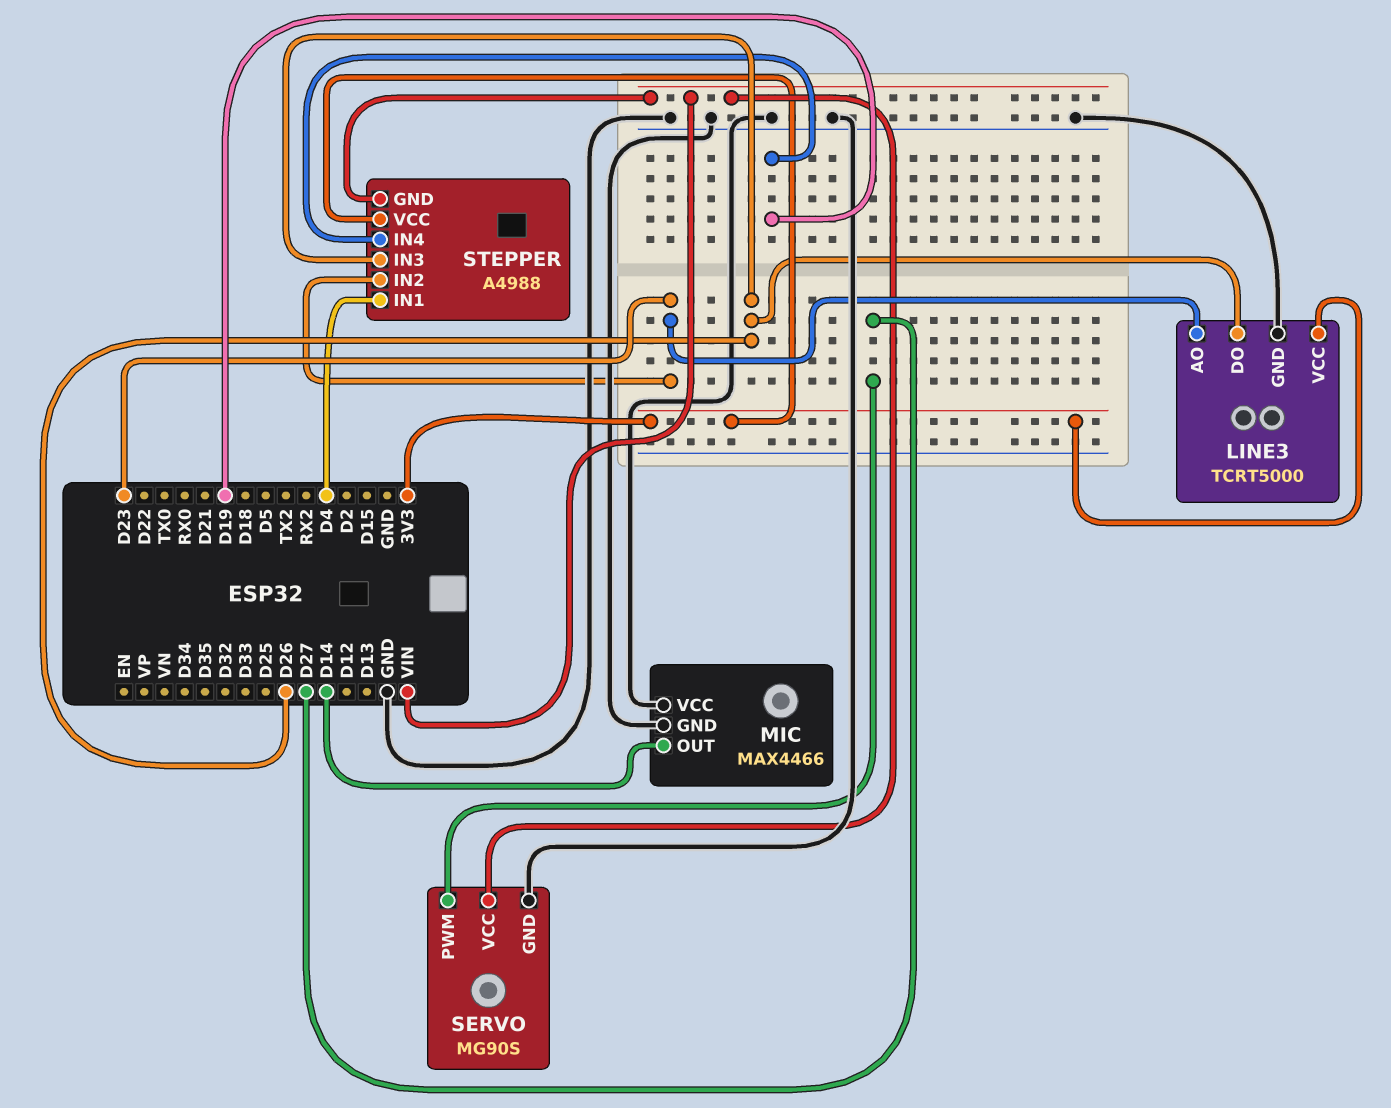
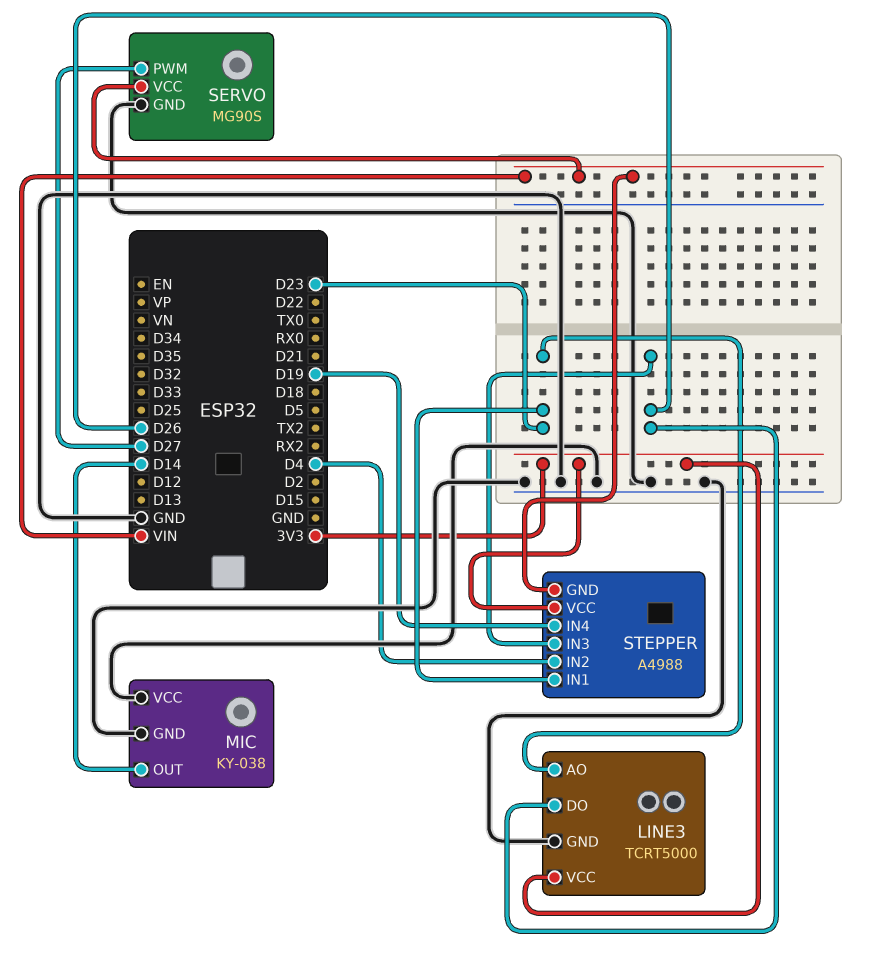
MIC: MAX4466 -> KY-038
STEPPER pin IN1: D4 -> D23
STEPPER pin IN2: D23 -> D4

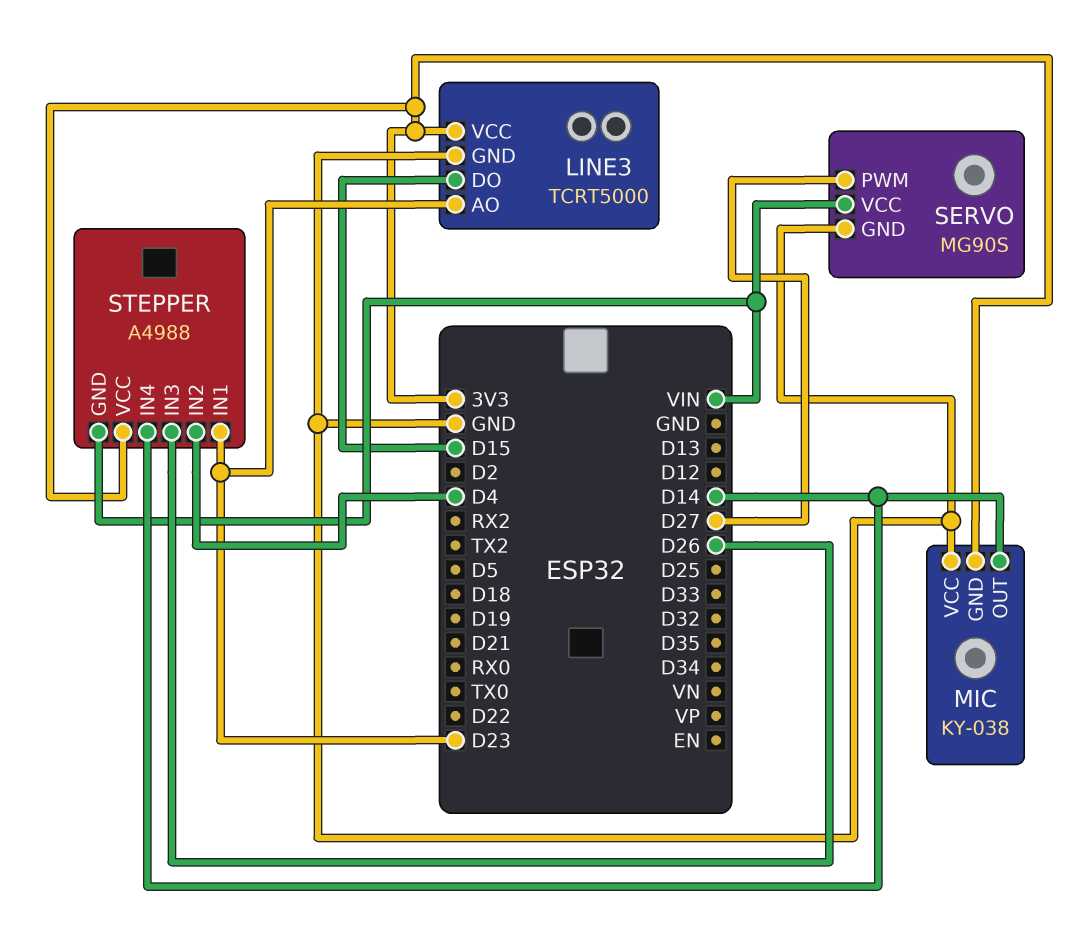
LINE3 pin DO: D26 -> D15
MIC pin GND: GND -> 3V3
STEPPER pin IN4: D19 -> D14

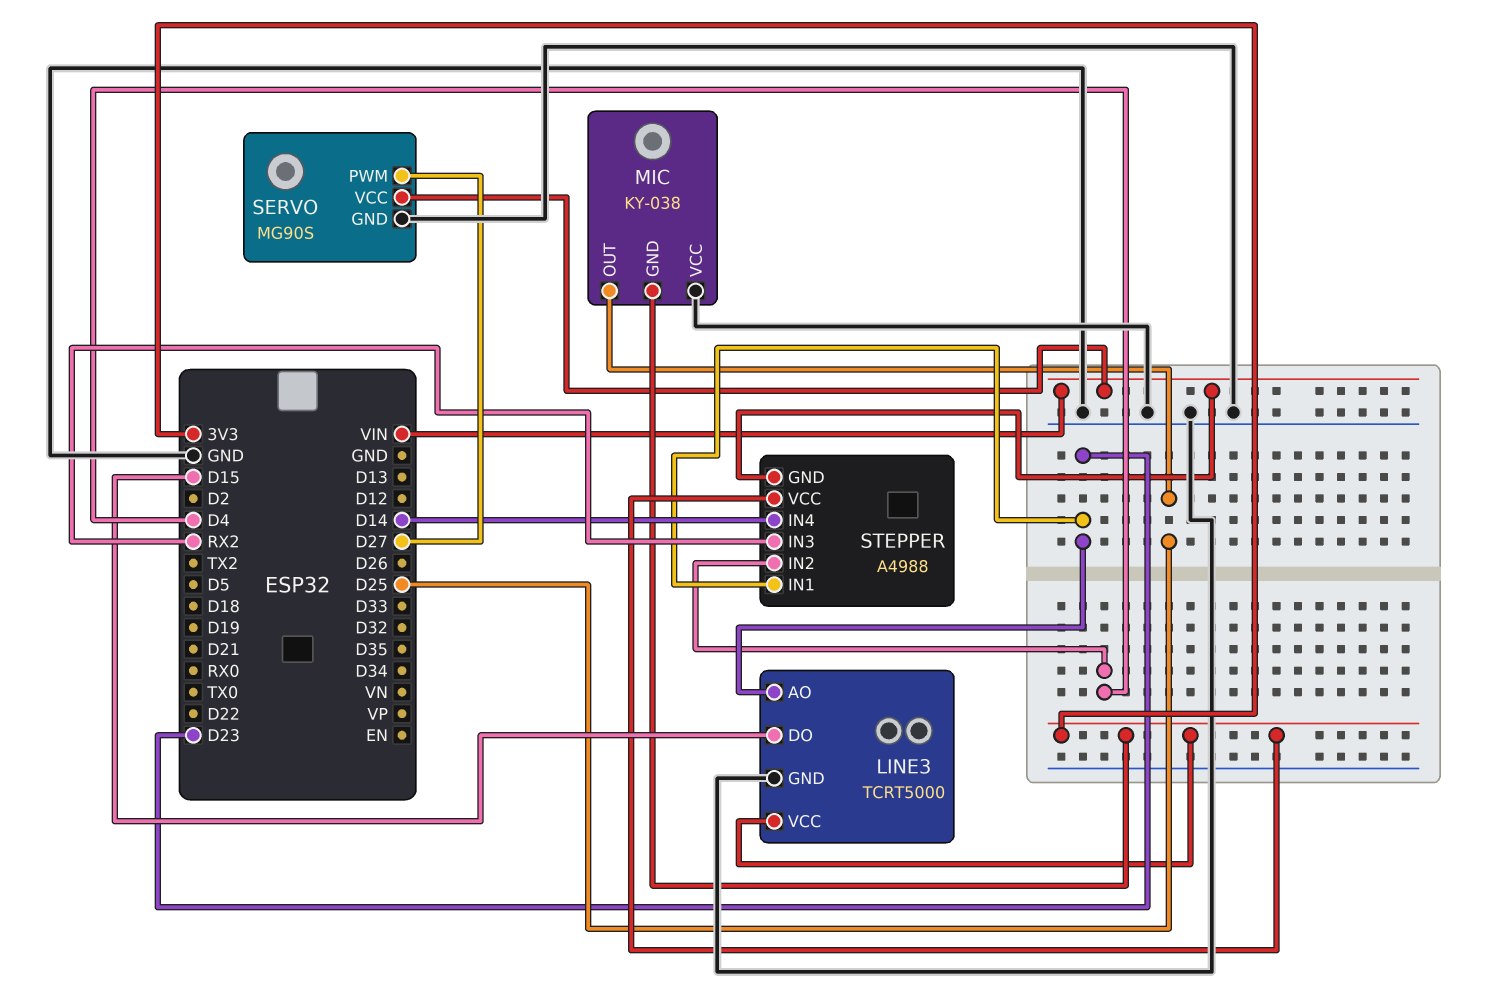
MIC pin OUT: D14 -> D25
STEPPER pin IN3: D26 -> RX2

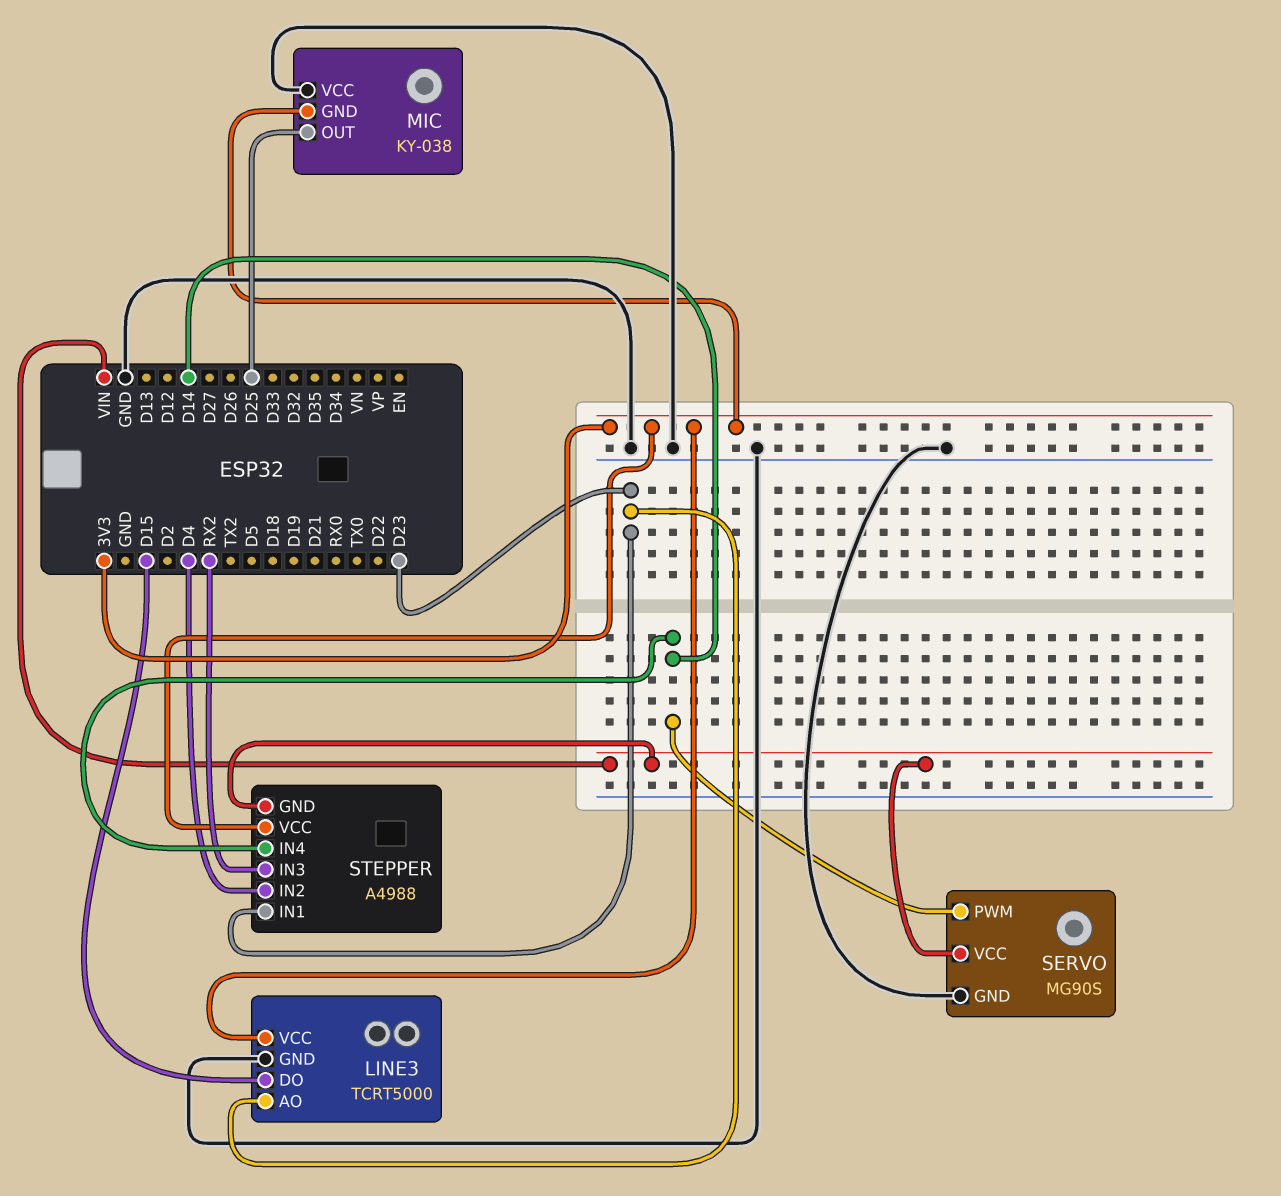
SERVO pin PWM: D27 -> D14

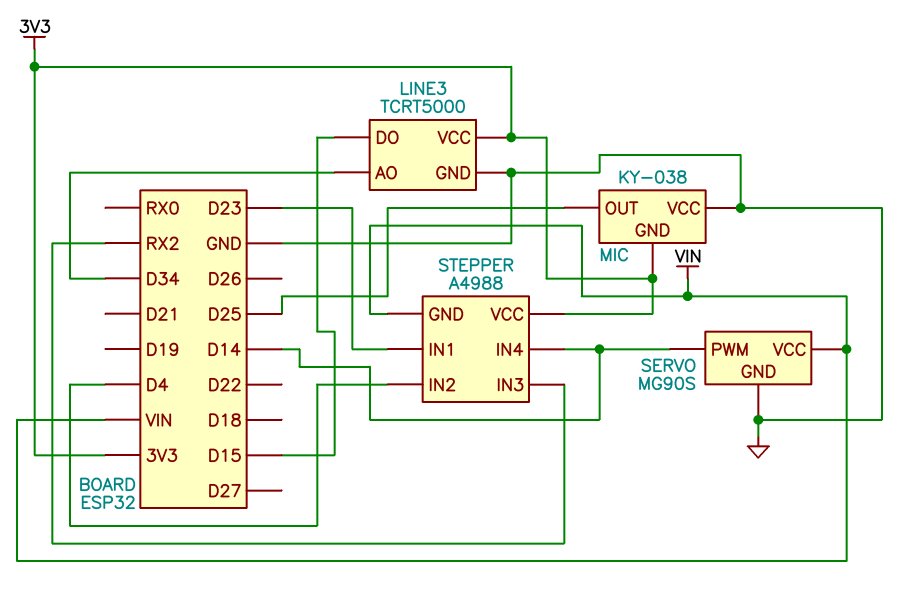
LINE3 pin AO: D23 -> D34

